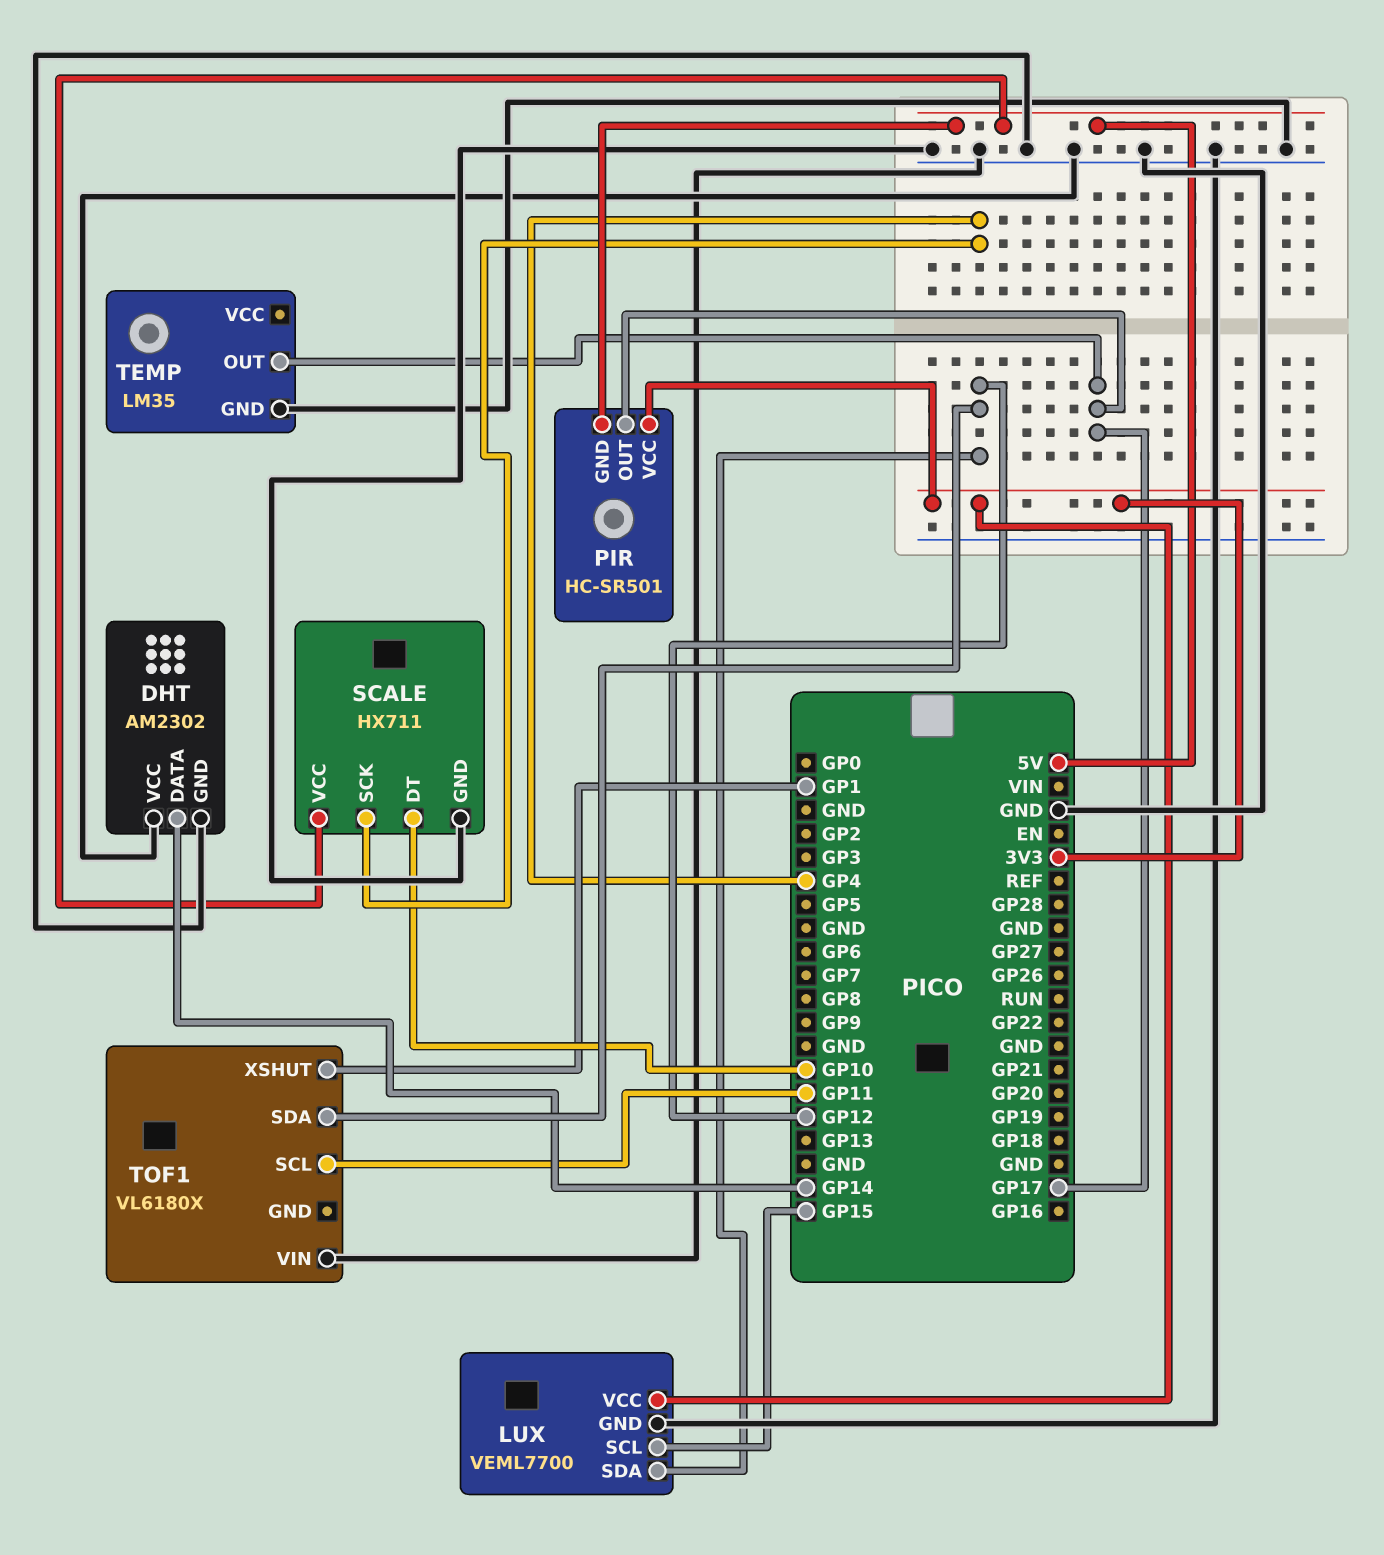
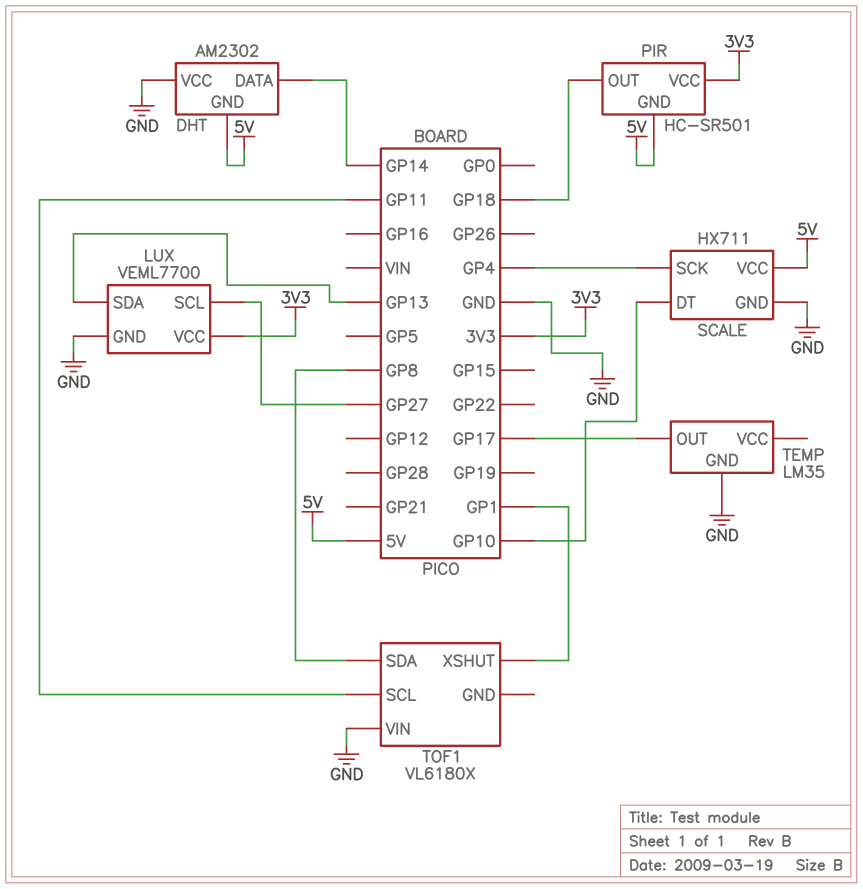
DHT pin GND: GND -> 5V
LUX pin SCL: GP15 -> GP27
LUX pin SDA: GP12 -> GP13
PIR pin OUT: GP17 -> GP18
TOF1 pin SDA: GP12 -> GP8

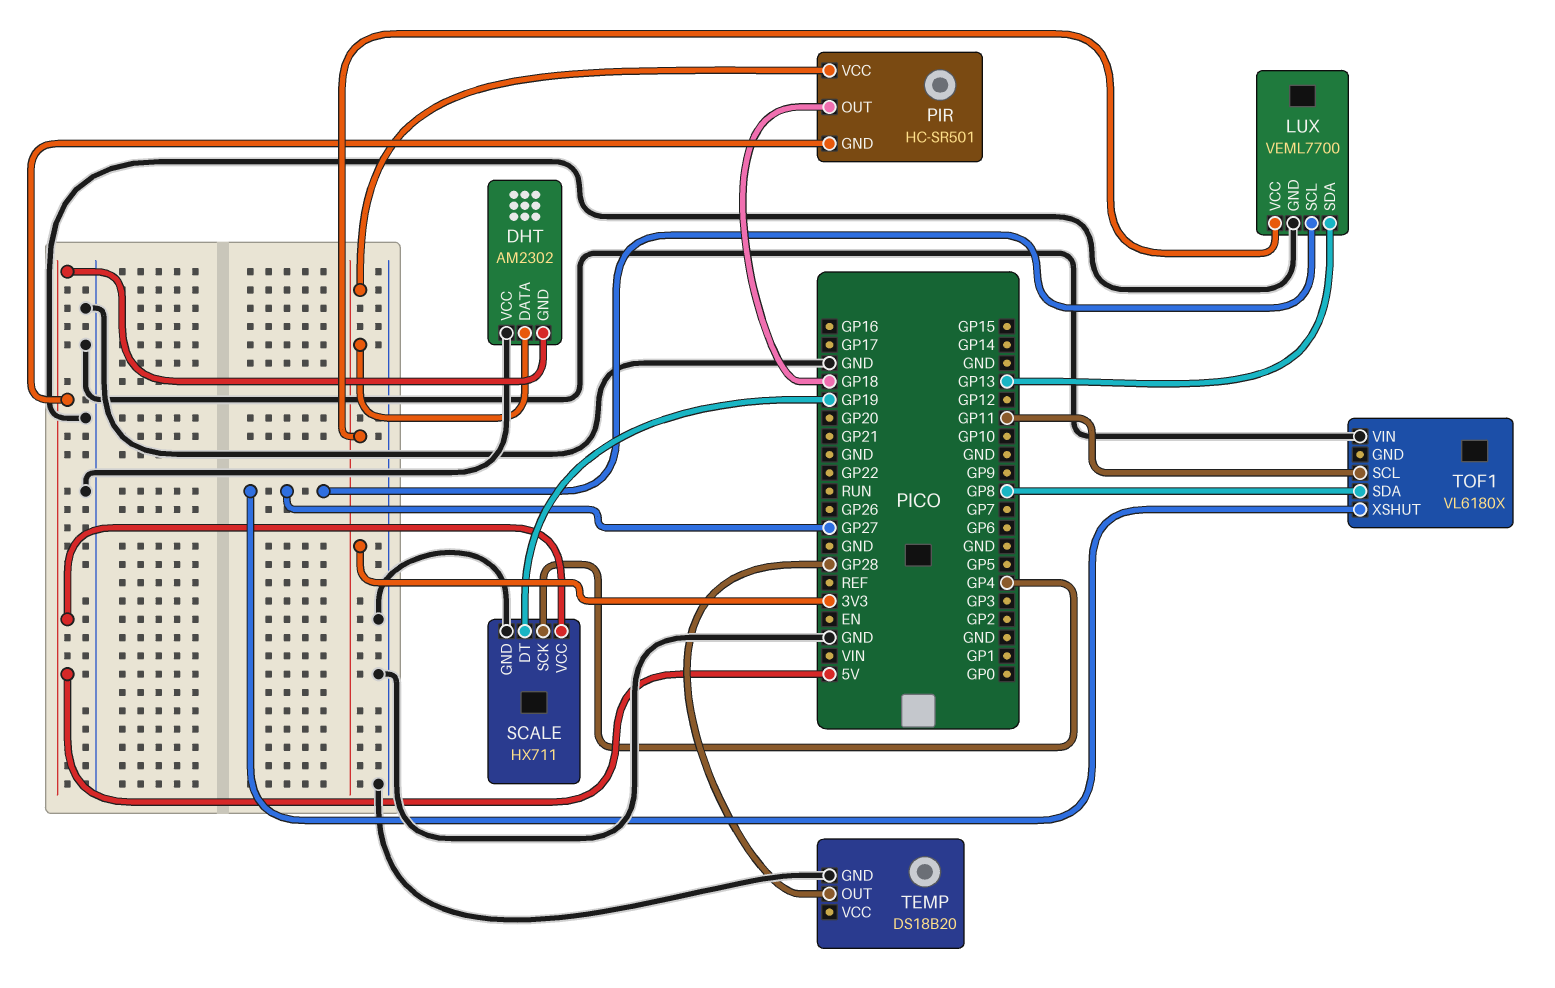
DHT pin DATA: GP14 -> 3V3
SCALE pin DT: GP10 -> GP19
TEMP: LM35 -> DS18B20
TEMP pin OUT: GP17 -> GP28
TOF1 pin XSHUT: GP1 -> GP27

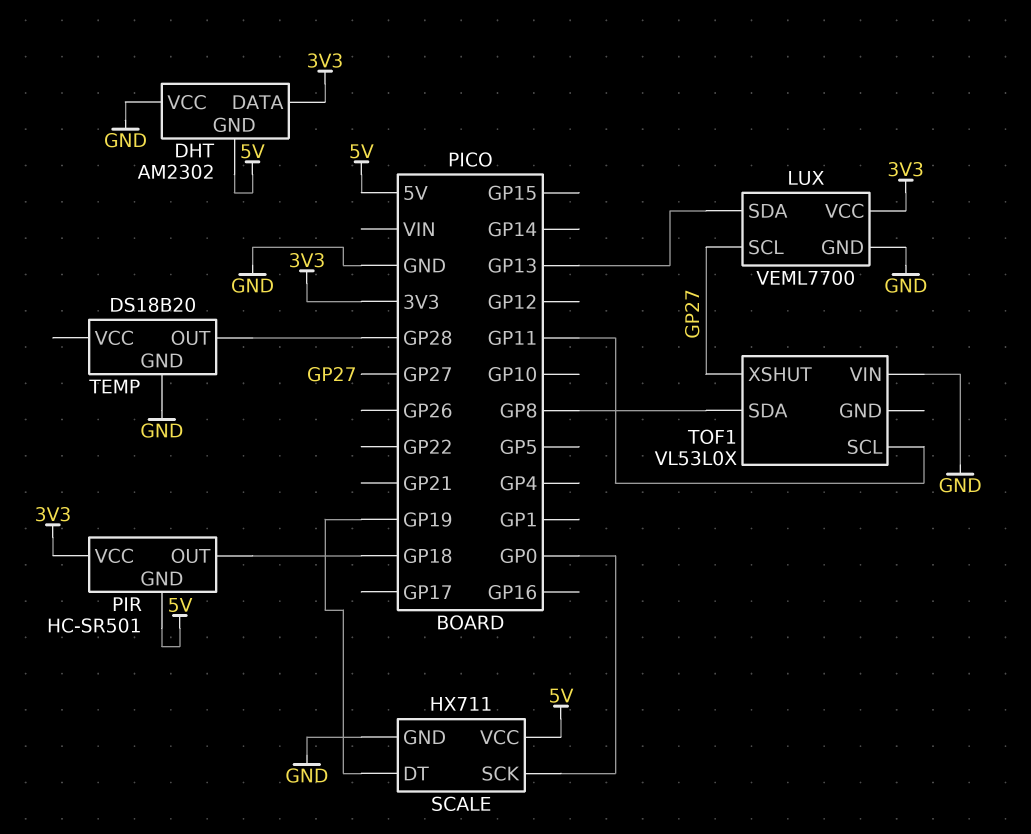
SCALE pin SCK: GP4 -> GP0
TOF1: VL6180X -> VL53L0X

